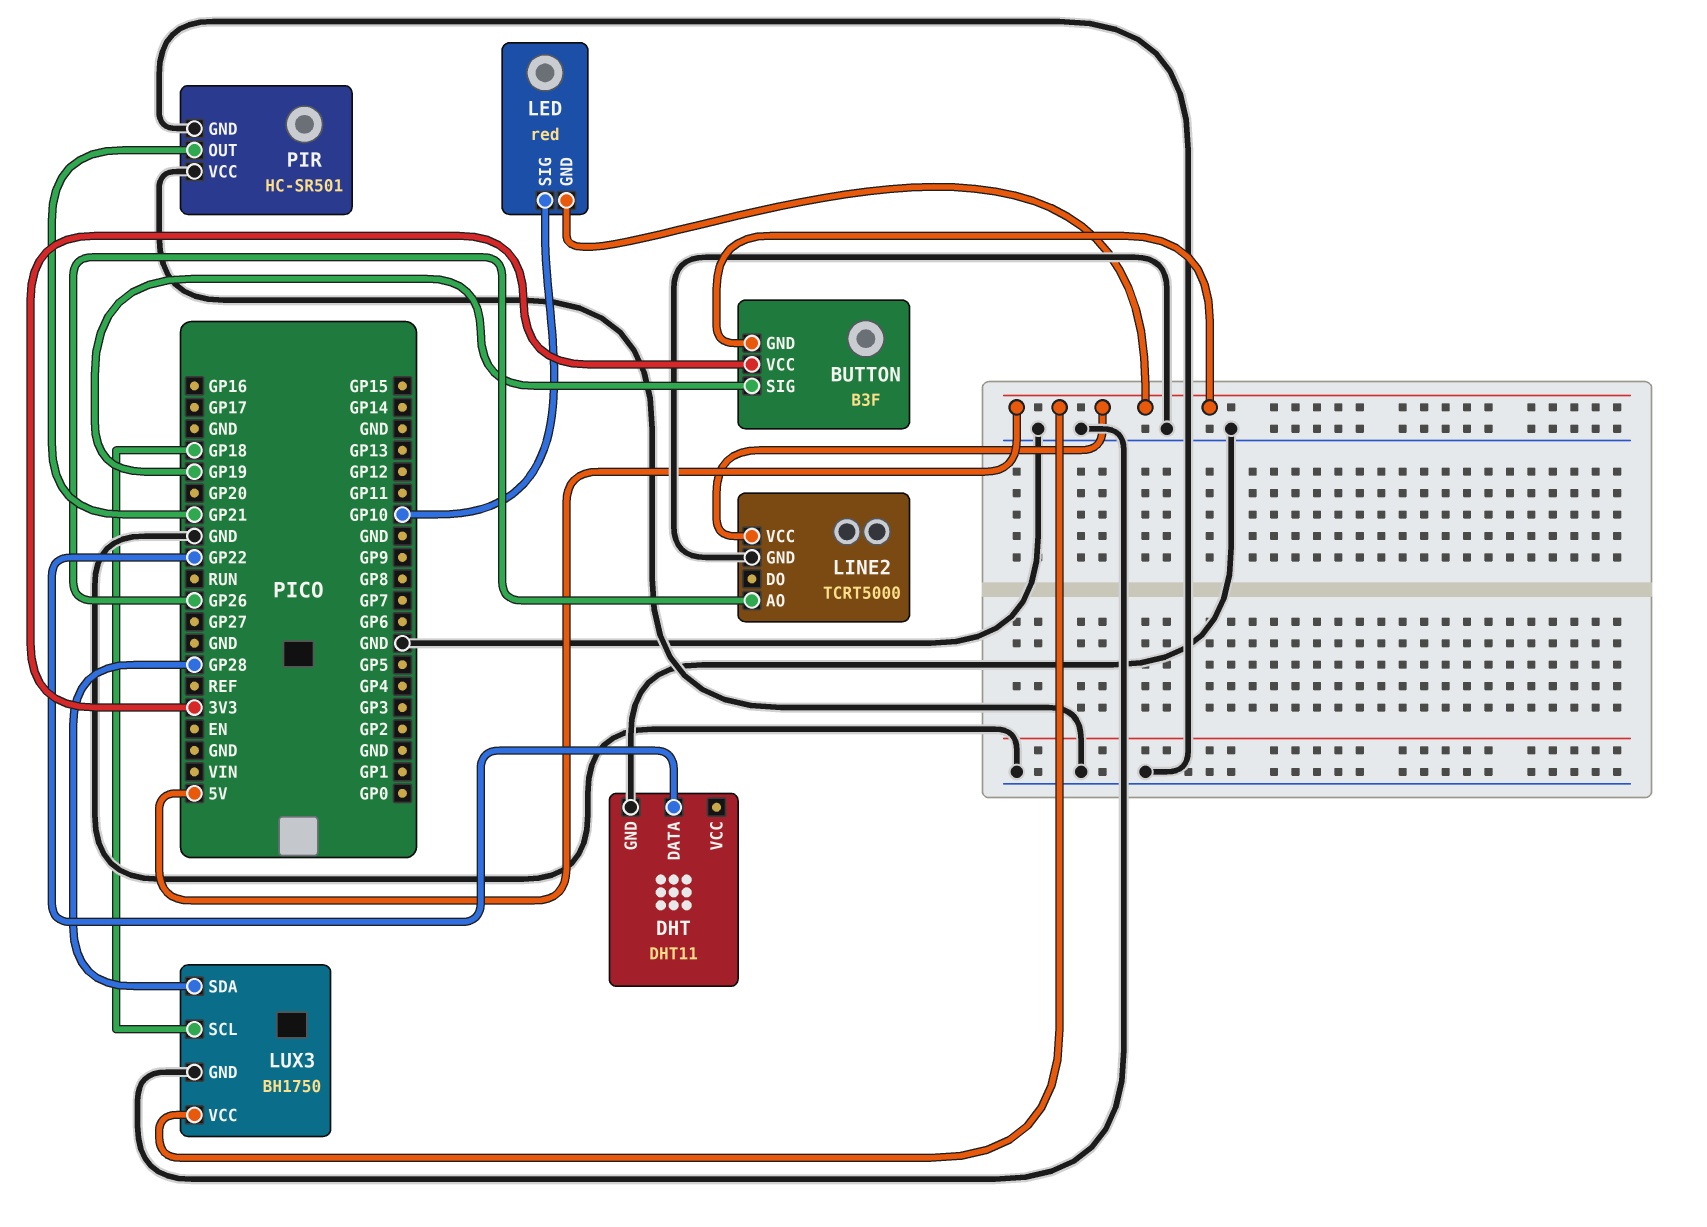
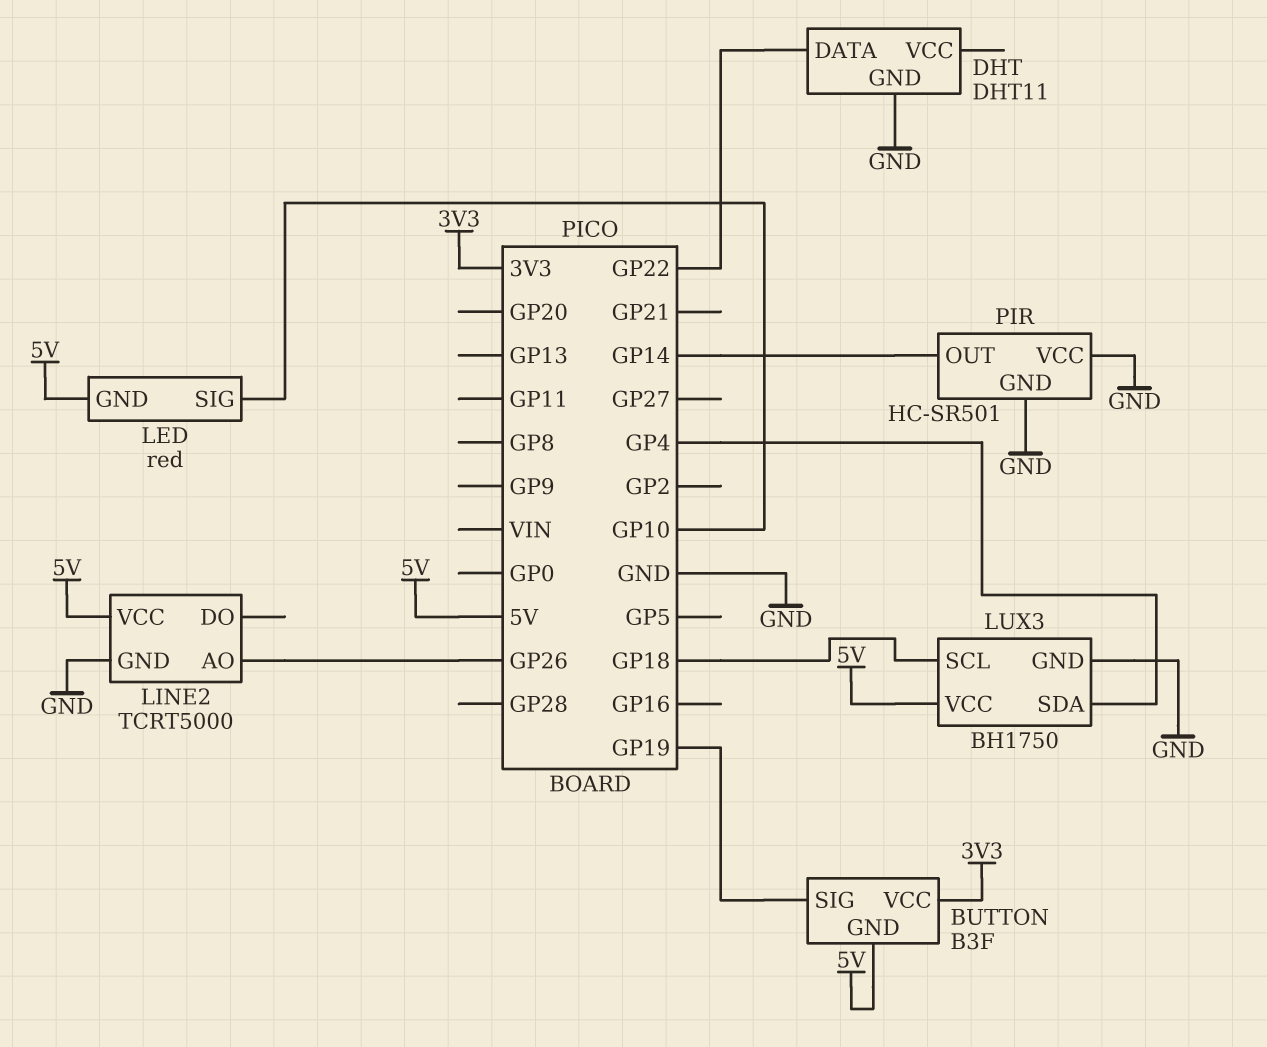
LUX3 pin SDA: GP28 -> GP4
PIR pin OUT: GP21 -> GP14

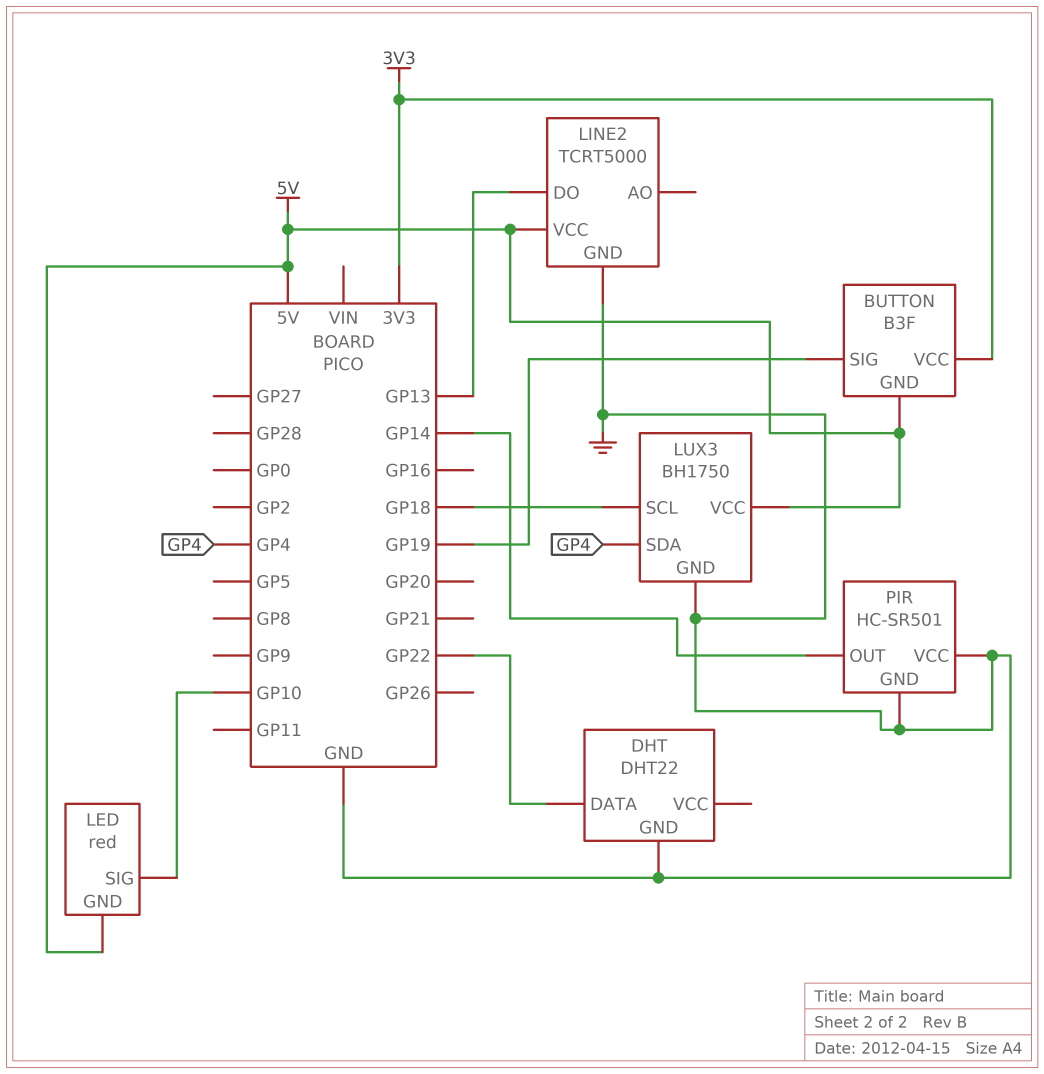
DHT: DHT11 -> DHT22
LINE2 pin AO: GP26 -> none
LINE2 pin DO: none -> GP13

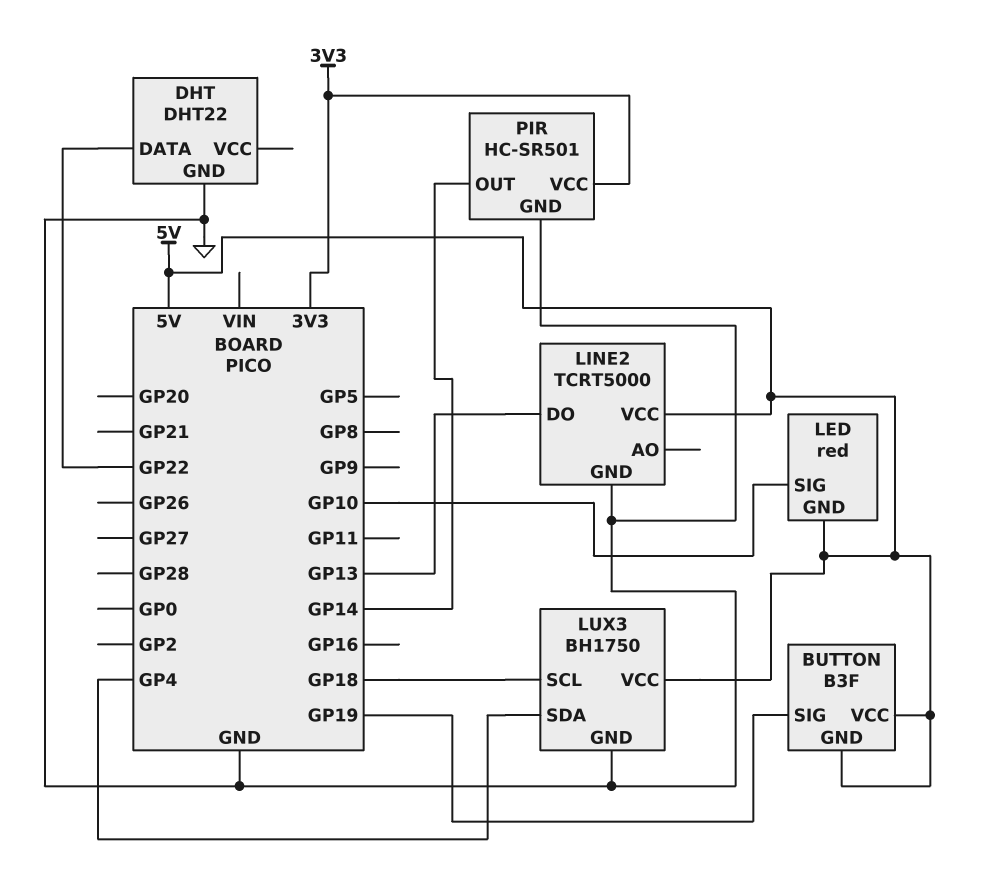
BUTTON pin VCC: 3V3 -> 5V
PIR pin VCC: GND -> 3V3

